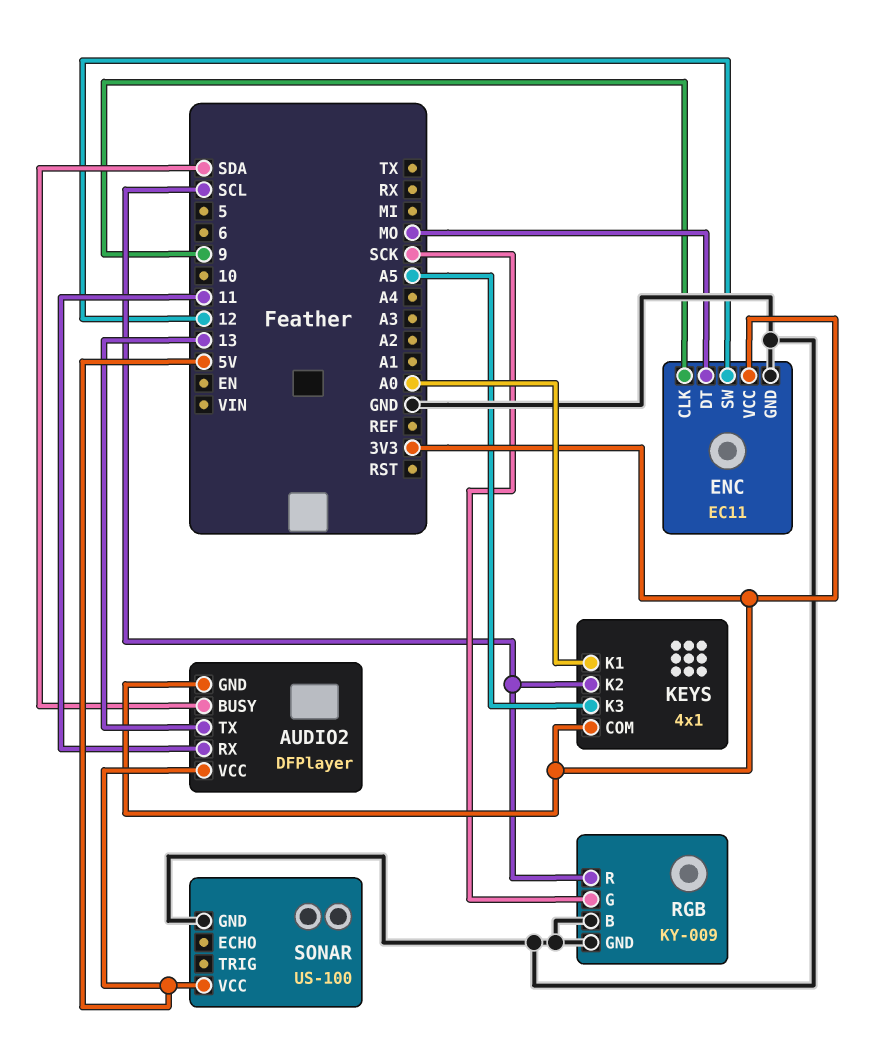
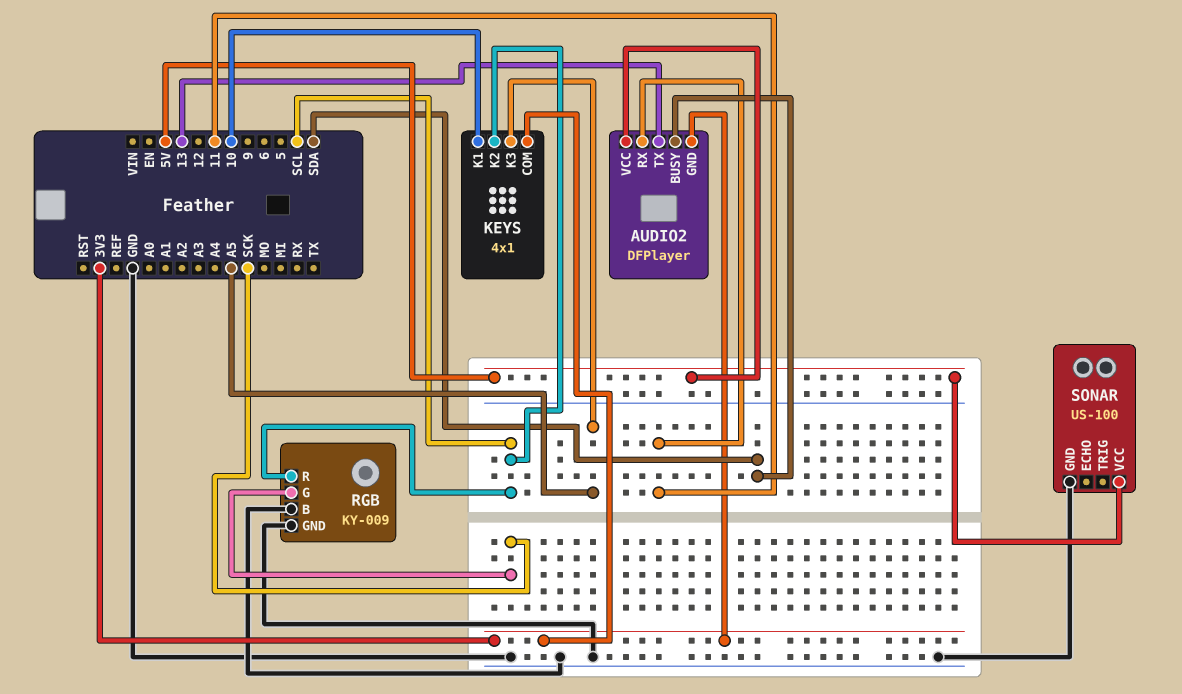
ENC: EC11 -> none
ENC pin CLK: 9 -> none
ENC pin DT: MO -> none
ENC pin GND: GND -> none
ENC pin SW: 12 -> none
ENC pin VCC: 3V3 -> none
KEYS pin K1: A0 -> 10

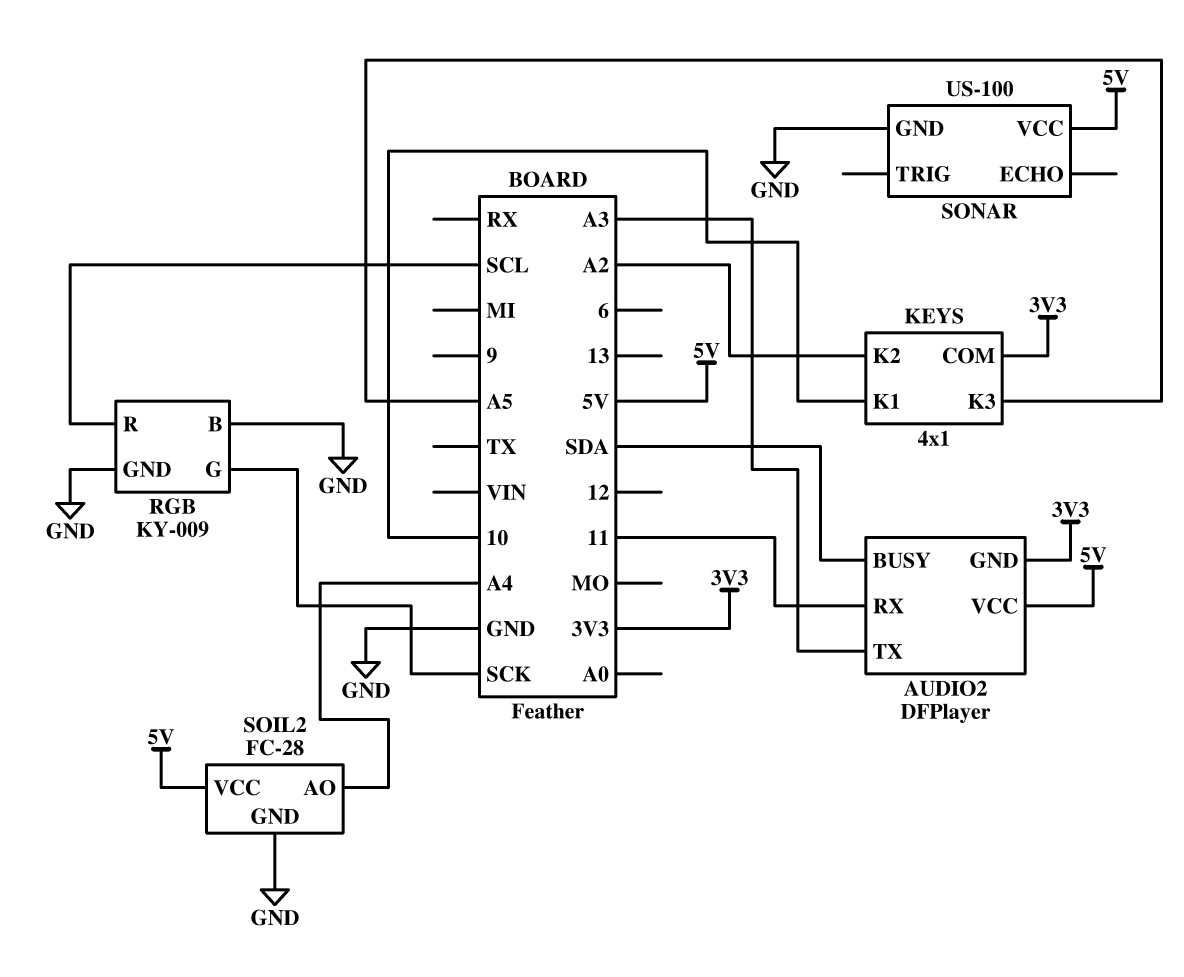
AUDIO2 pin TX: 13 -> A3
KEYS pin K2: SCL -> A2
SOIL2: none -> FC-28
SOIL2 pin AO: none -> A4
SOIL2 pin GND: none -> GND
SOIL2 pin VCC: none -> 5V

